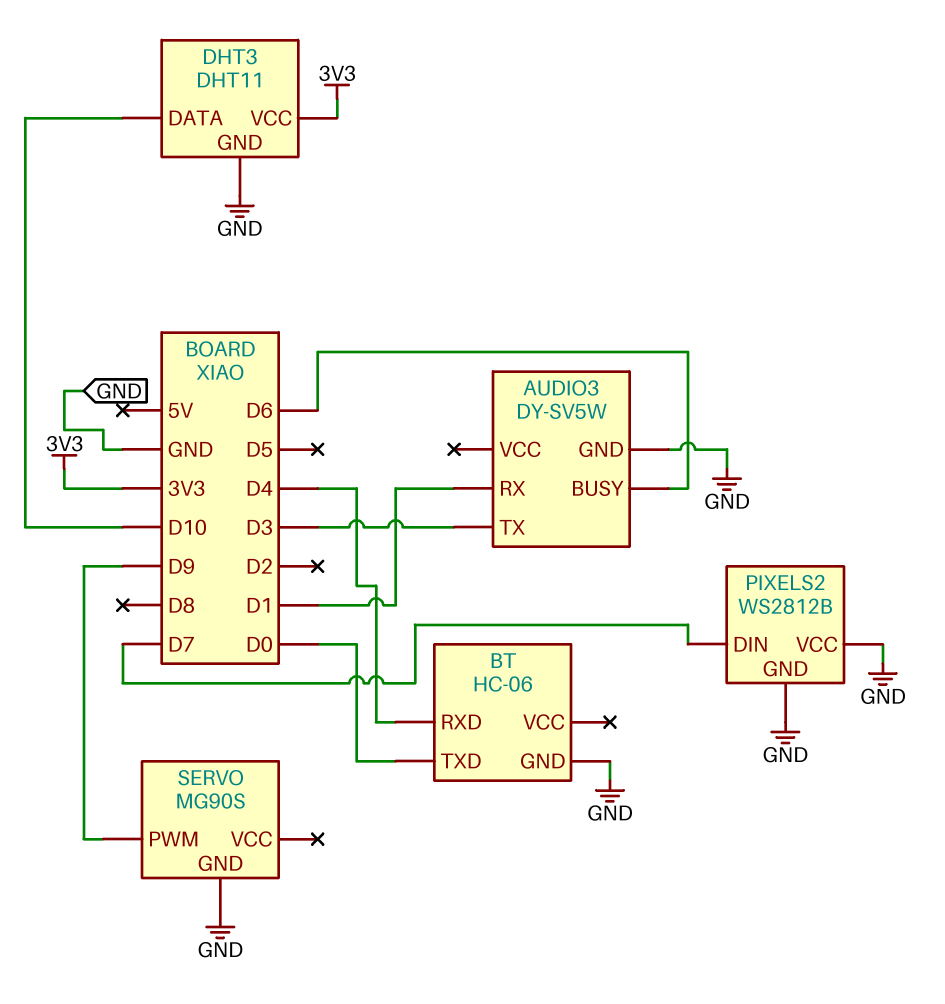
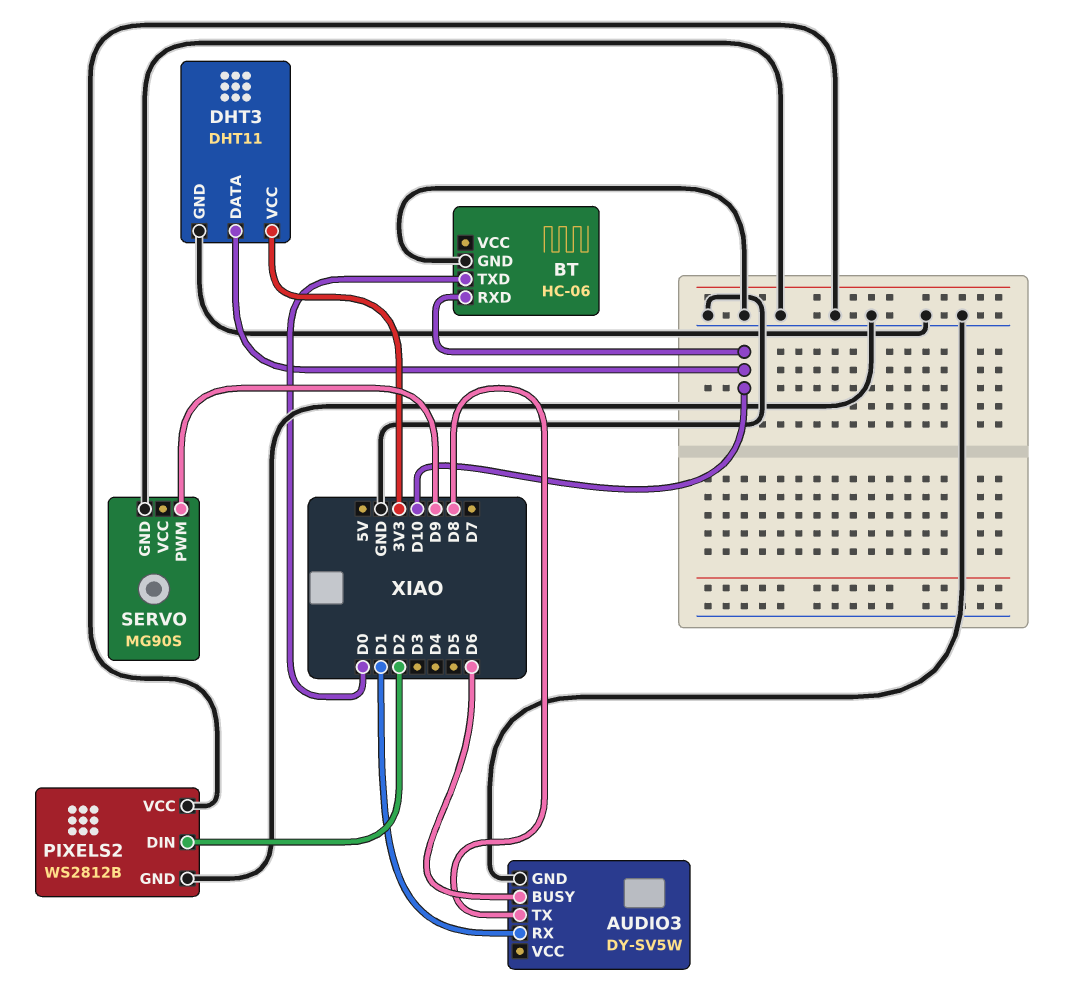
AUDIO3 pin TX: D3 -> D8
BT pin RXD: D4 -> D10
PIXELS2 pin DIN: D7 -> D2

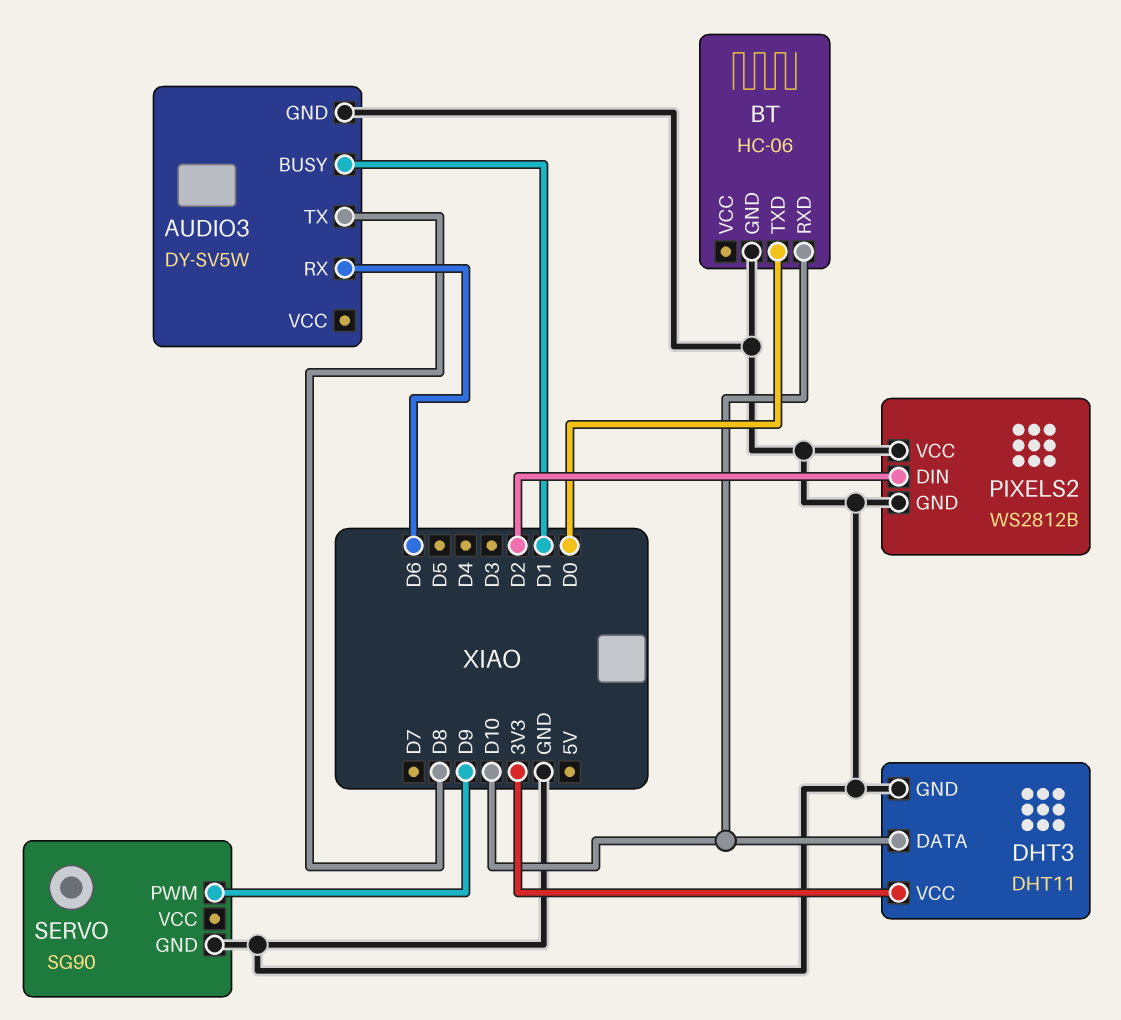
AUDIO3 pin BUSY: D6 -> D1
AUDIO3 pin RX: D1 -> D6
SERVO: MG90S -> SG90

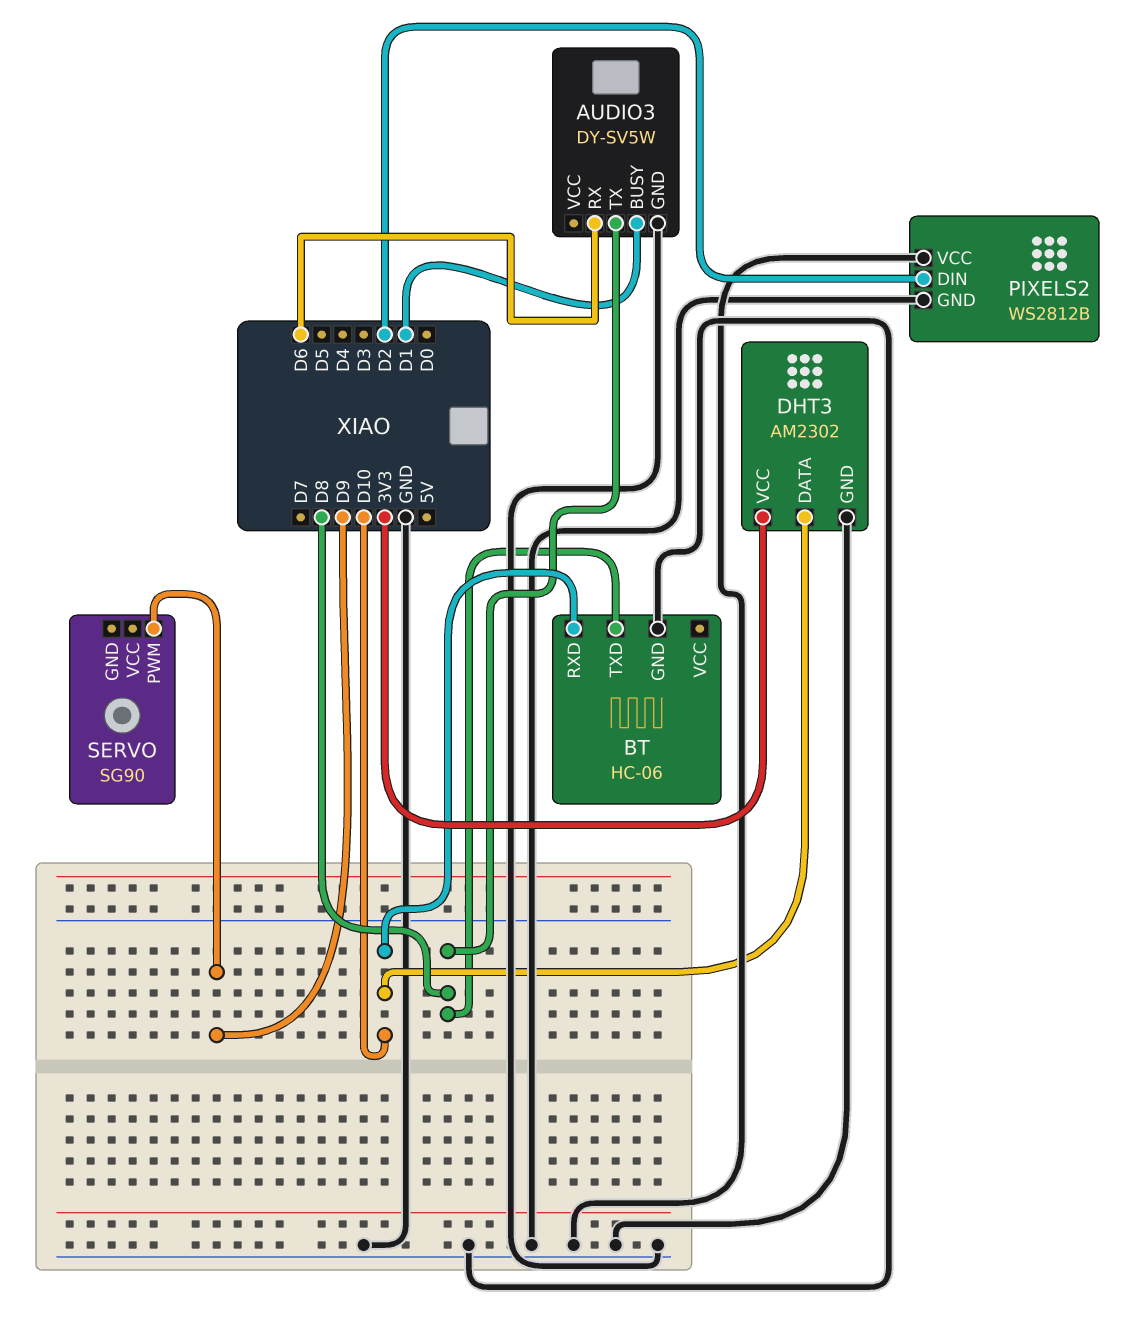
BT pin TXD: D0 -> D8
DHT3: DHT11 -> AM2302
SERVO pin GND: GND -> none

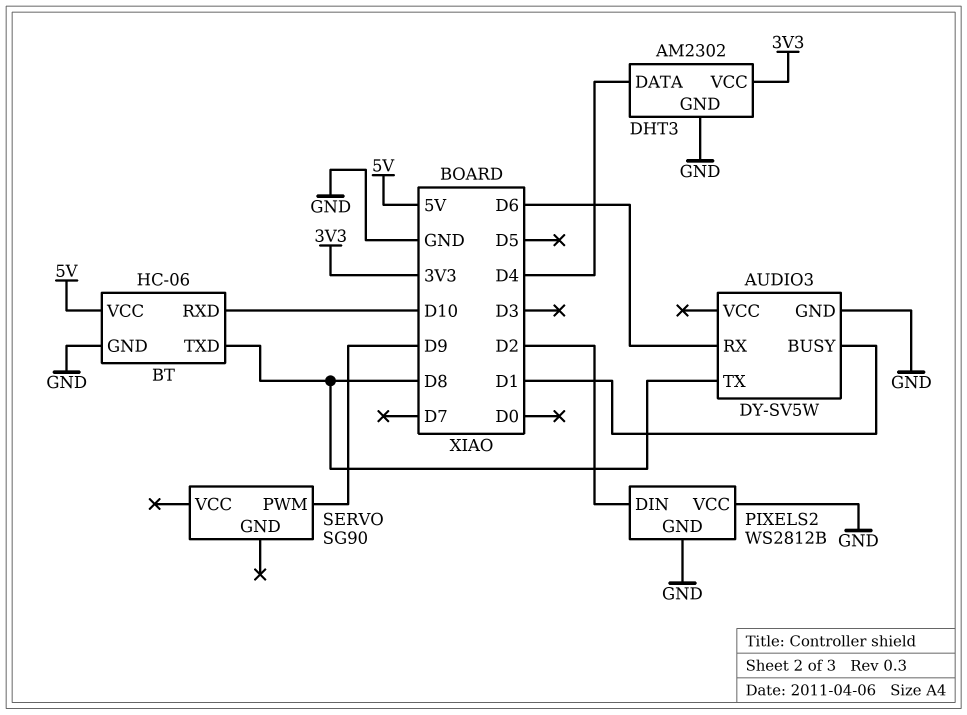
BT pin VCC: none -> 5V
DHT3 pin DATA: D10 -> D4

